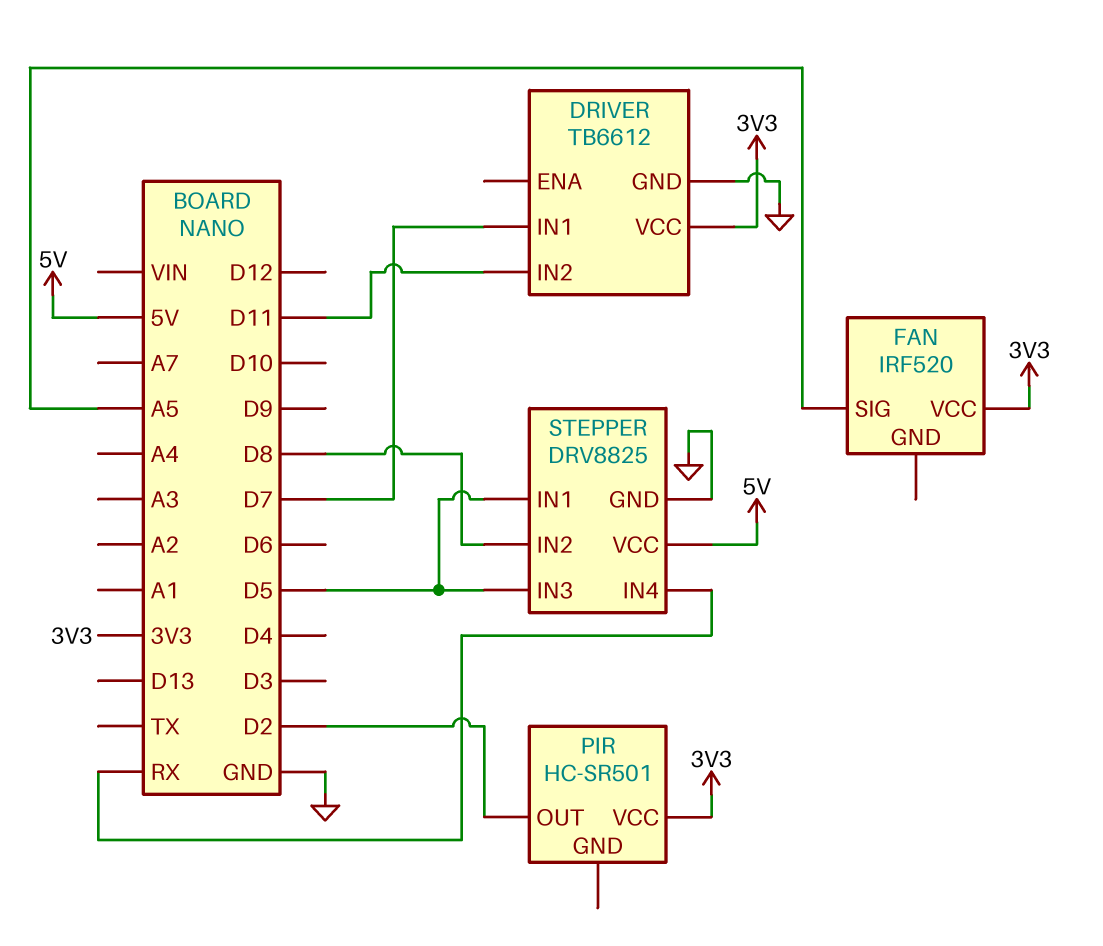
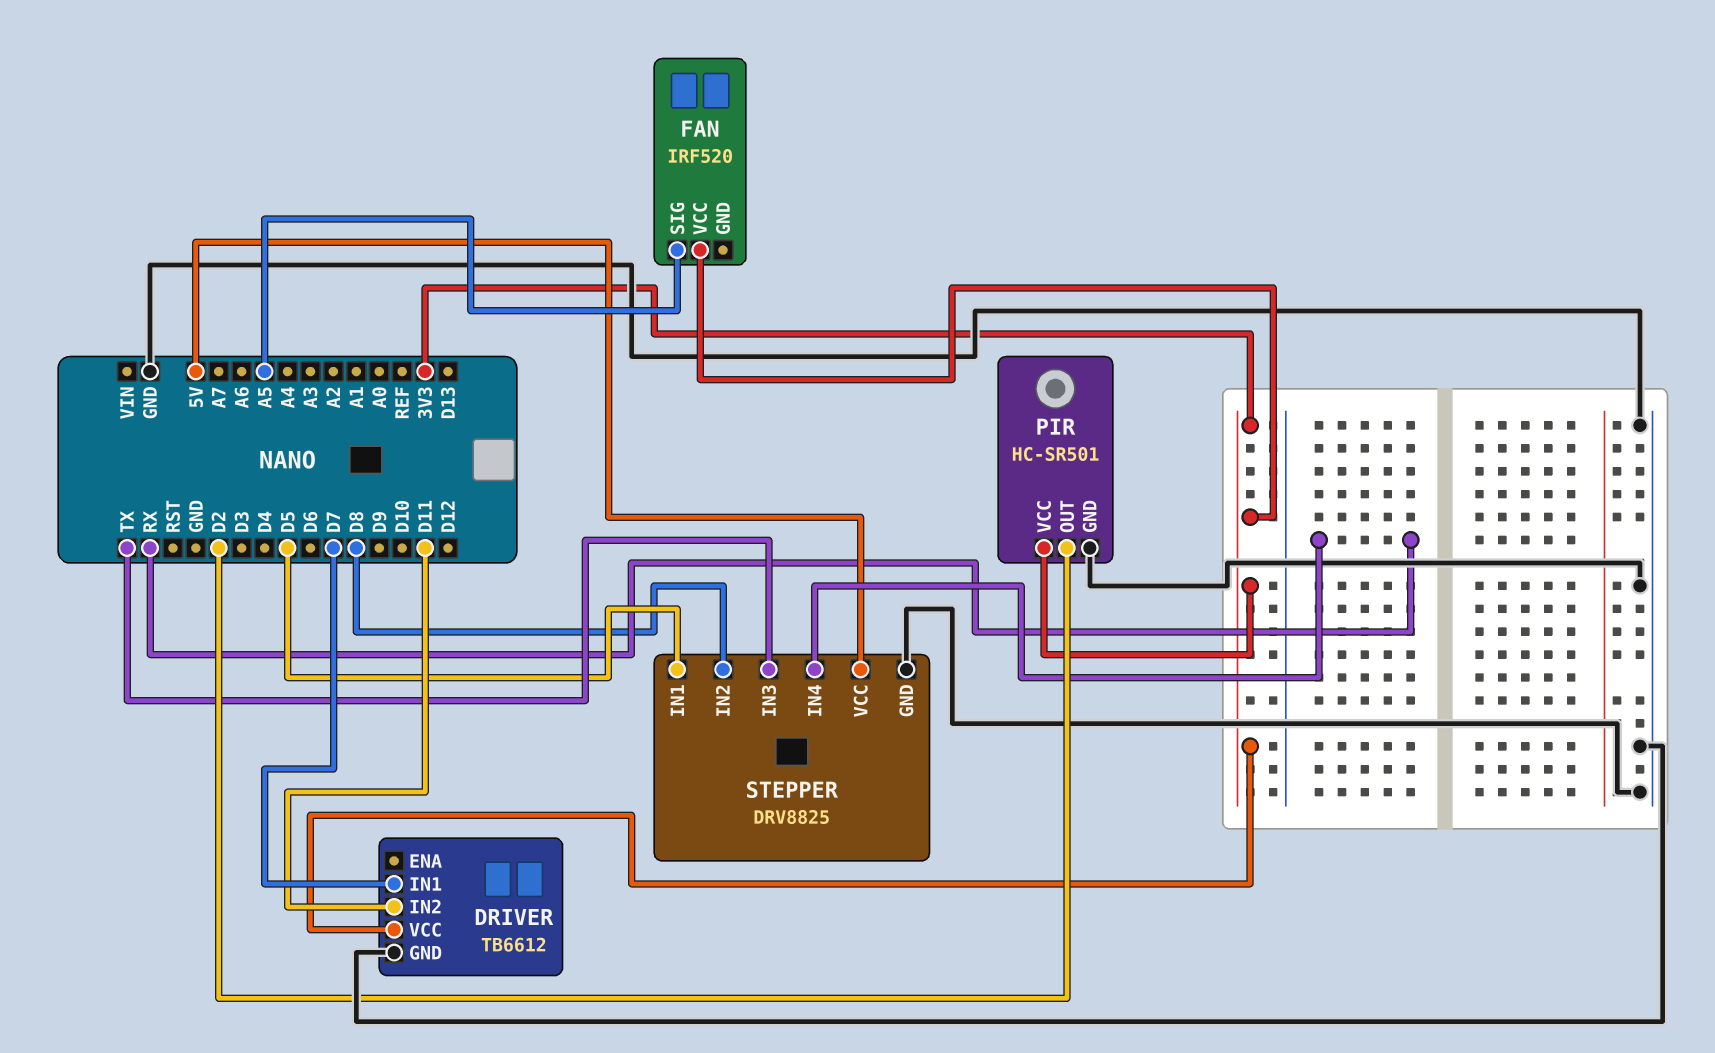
PIR pin GND: none -> GND
STEPPER pin IN3: D5 -> TX

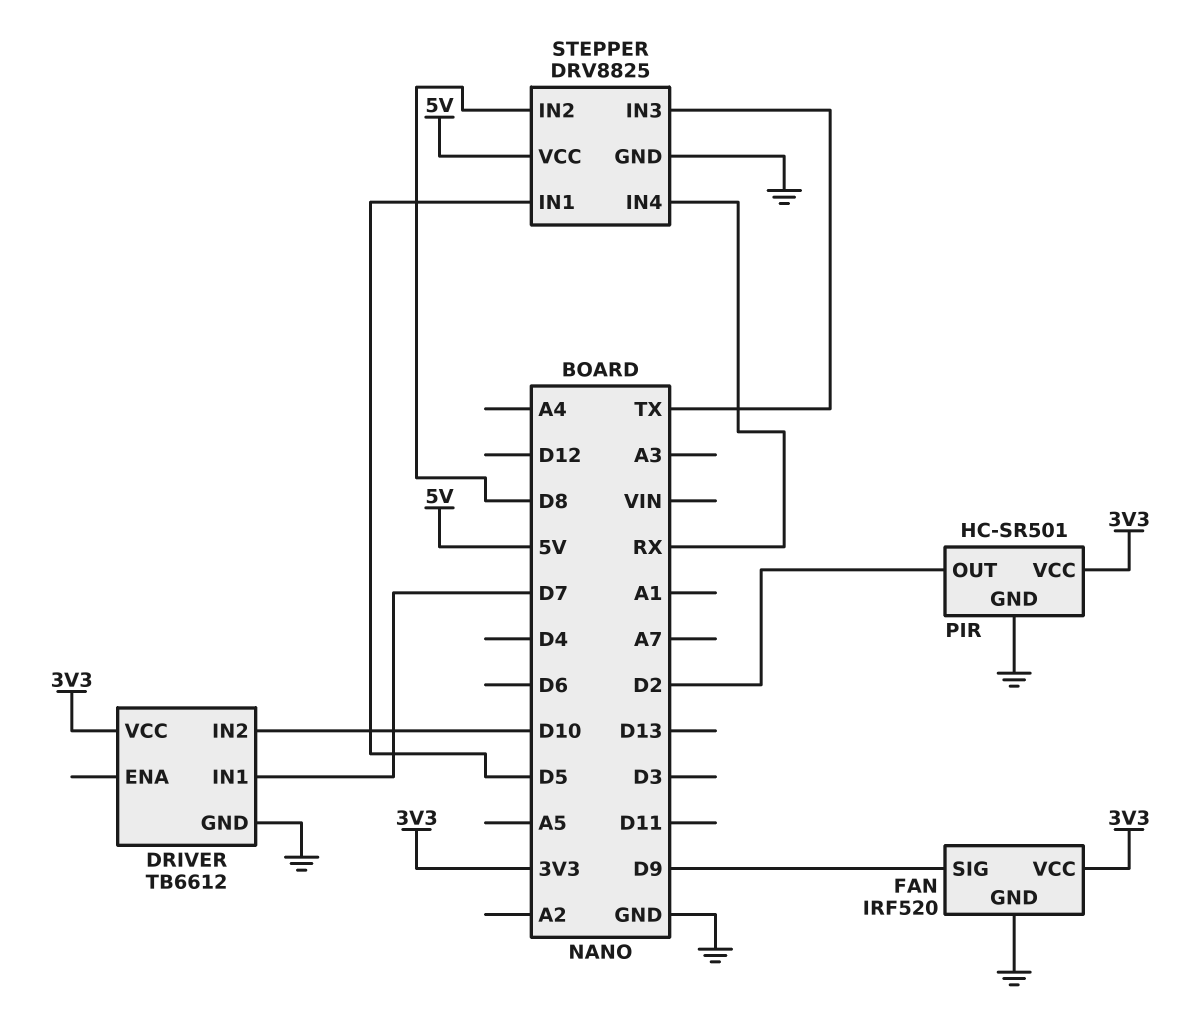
DRIVER pin IN2: D11 -> D10
FAN pin GND: none -> GND
FAN pin SIG: A5 -> D9

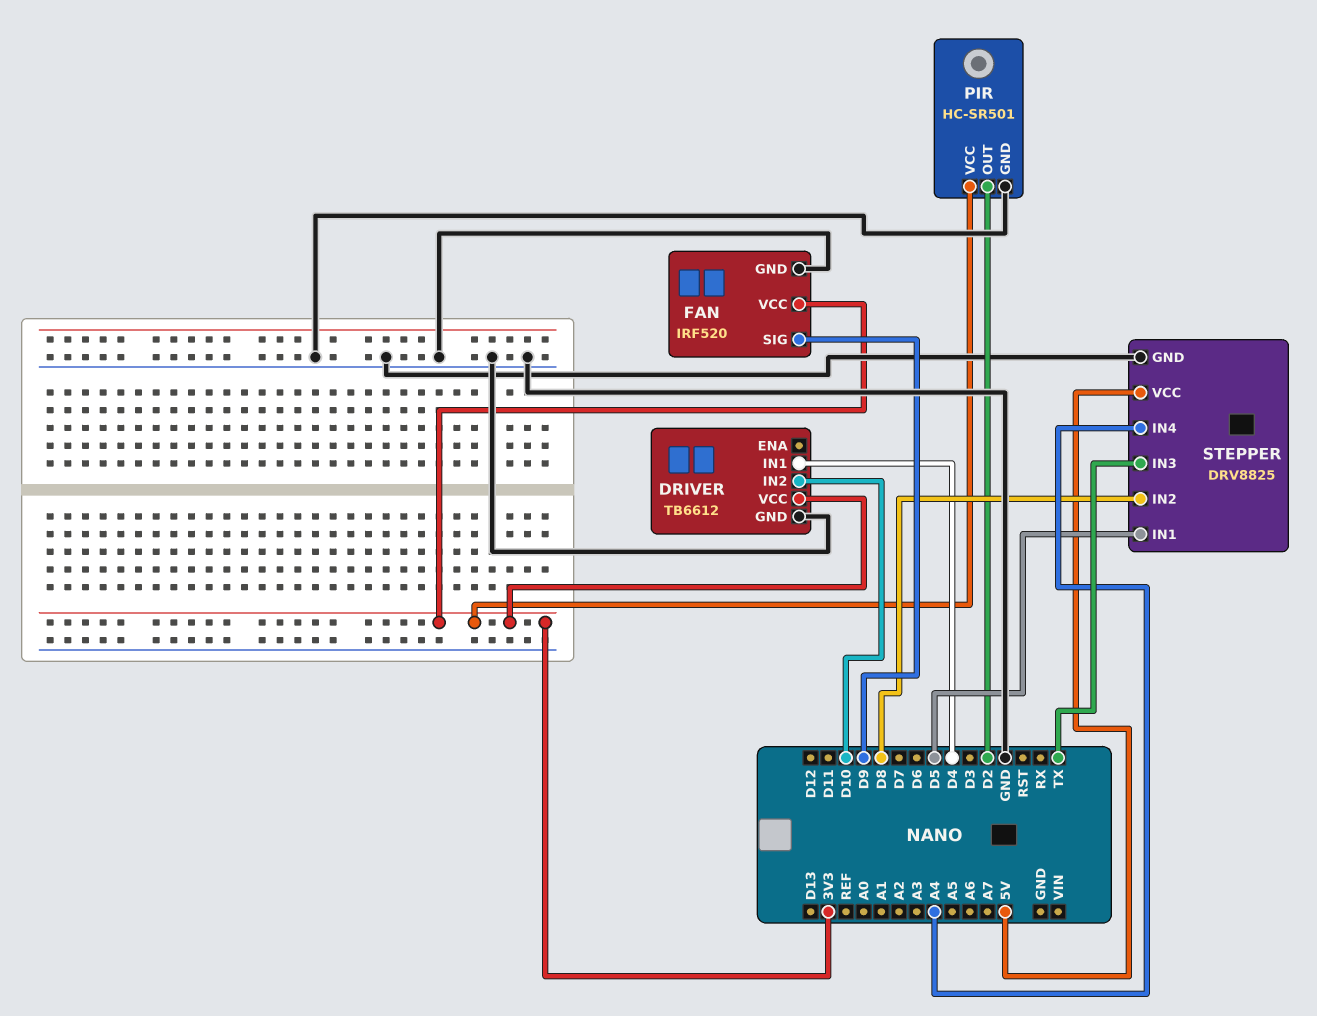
DRIVER pin IN1: D7 -> D4
STEPPER pin IN4: RX -> A4

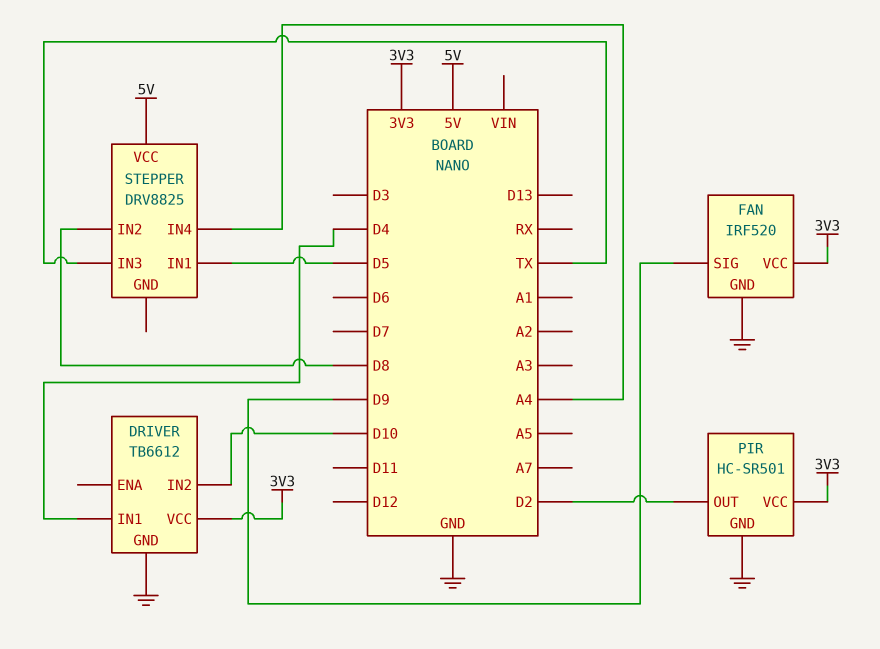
STEPPER pin GND: GND -> none

